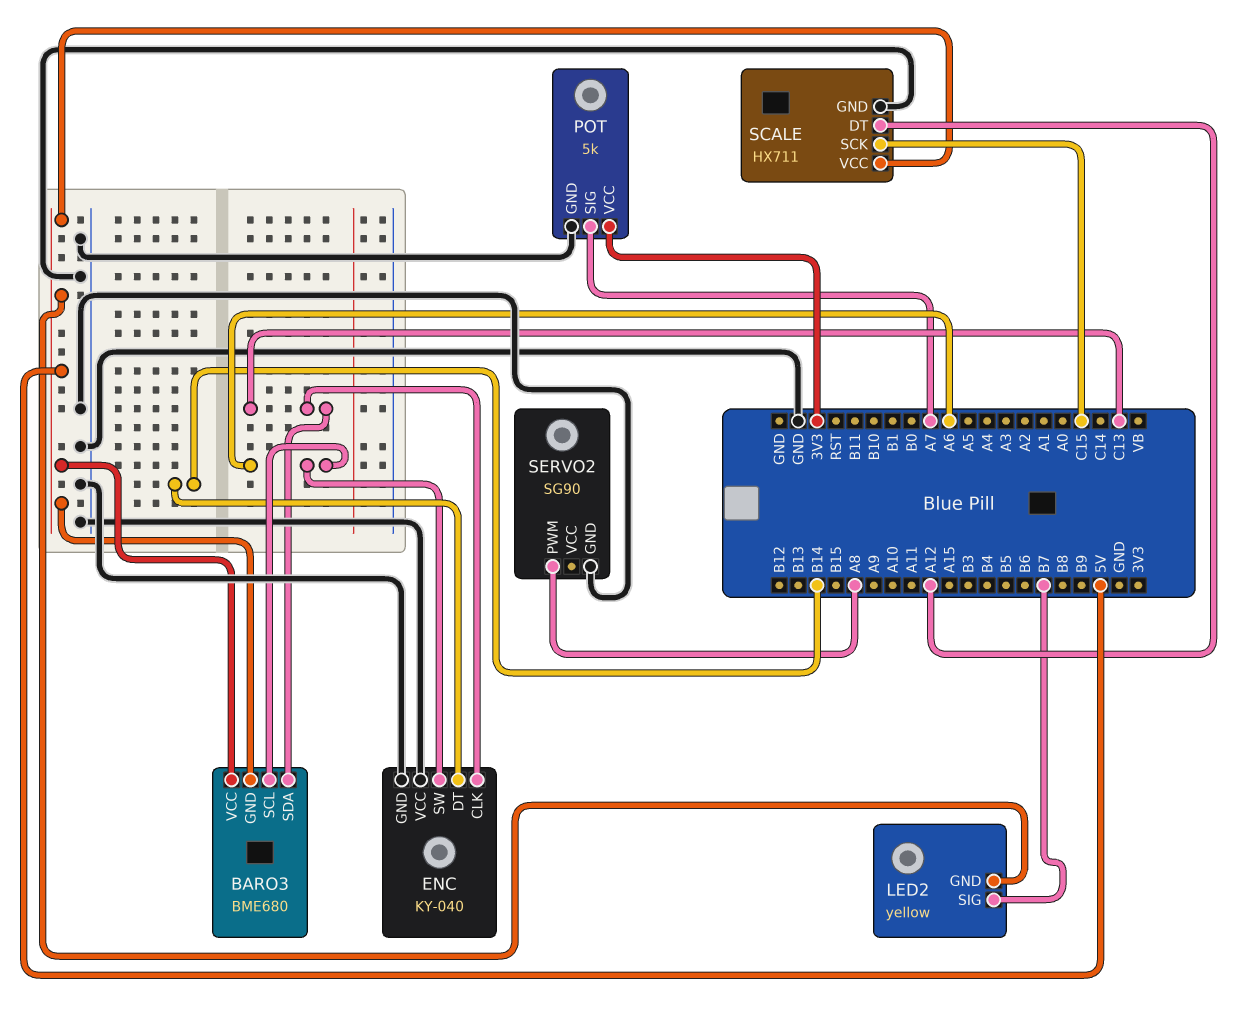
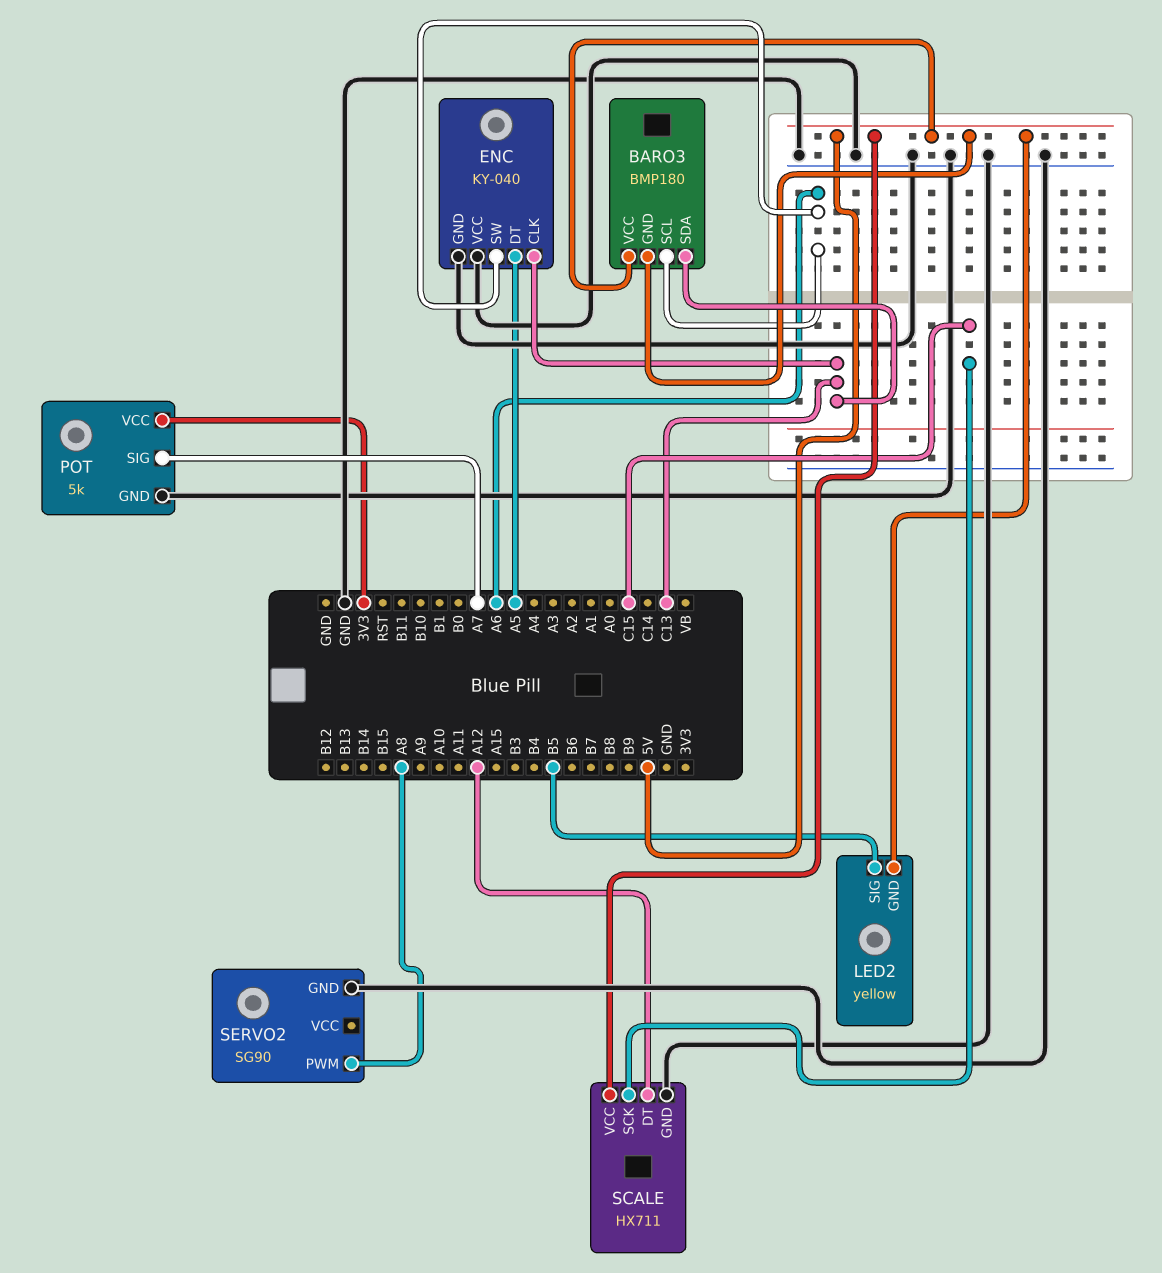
BARO3: BME680 -> BMP180
ENC pin DT: B14 -> A5
LED2 pin SIG: B7 -> B5

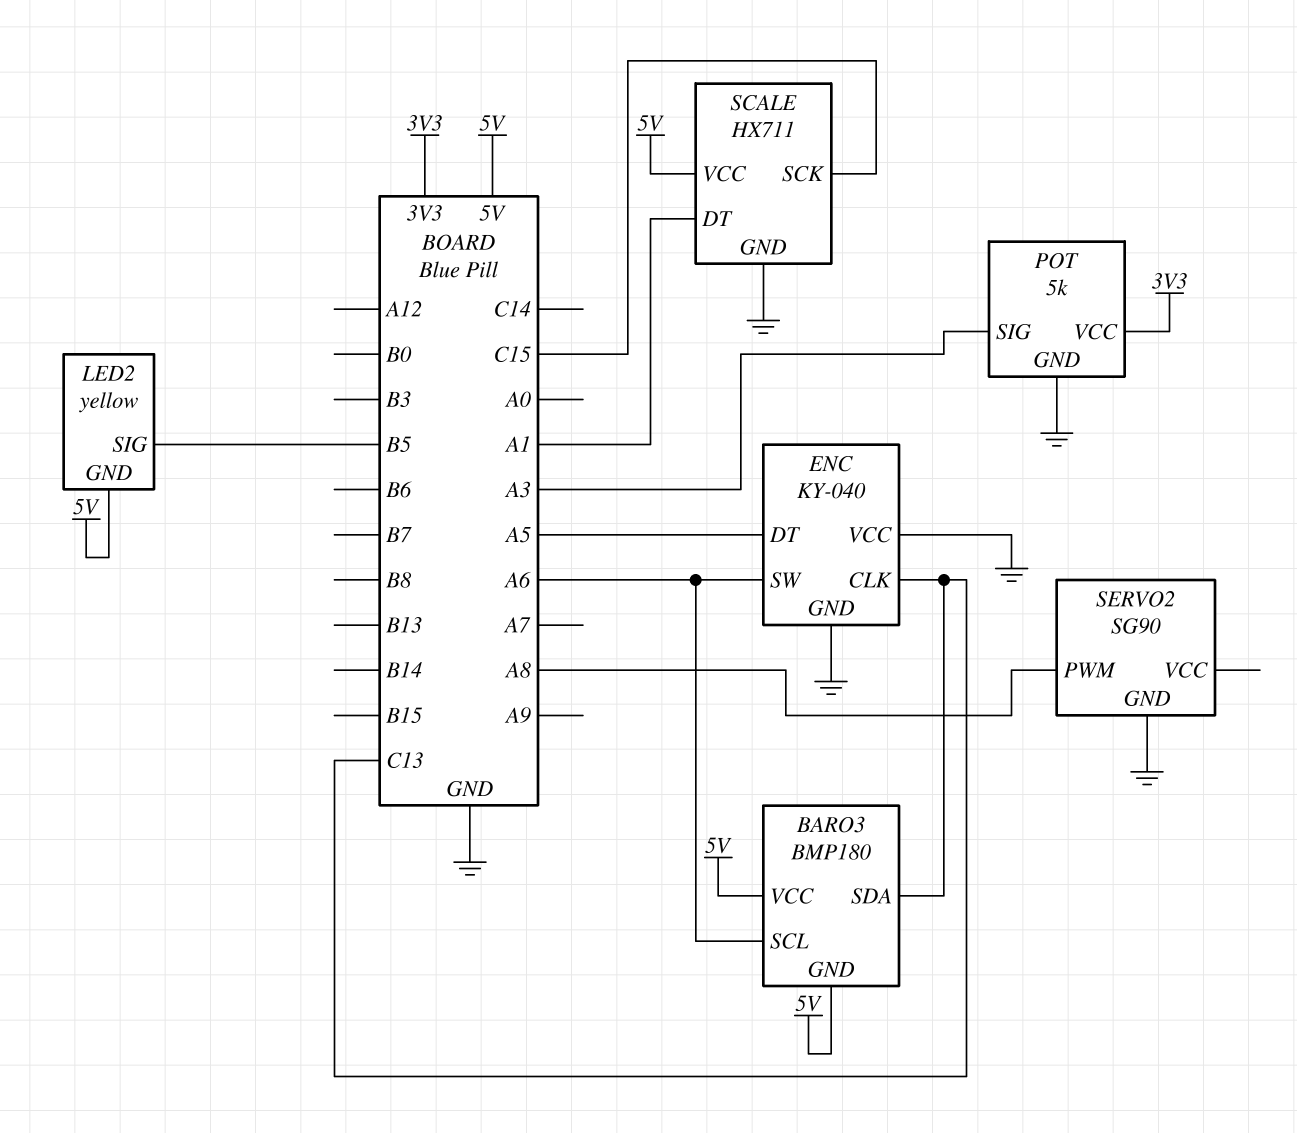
POT pin SIG: A7 -> A3
SCALE pin DT: A12 -> A1

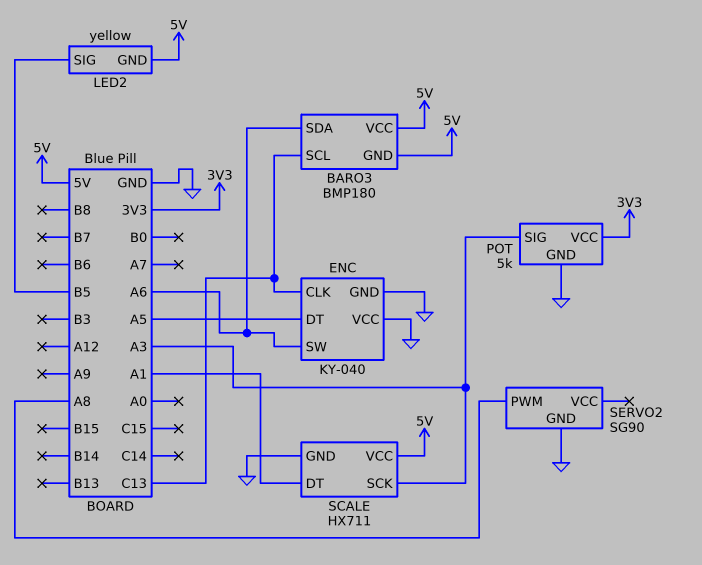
BARO3 pin SCL: A6 -> C13
BARO3 pin SDA: C13 -> A6
SCALE pin SCK: C15 -> A3

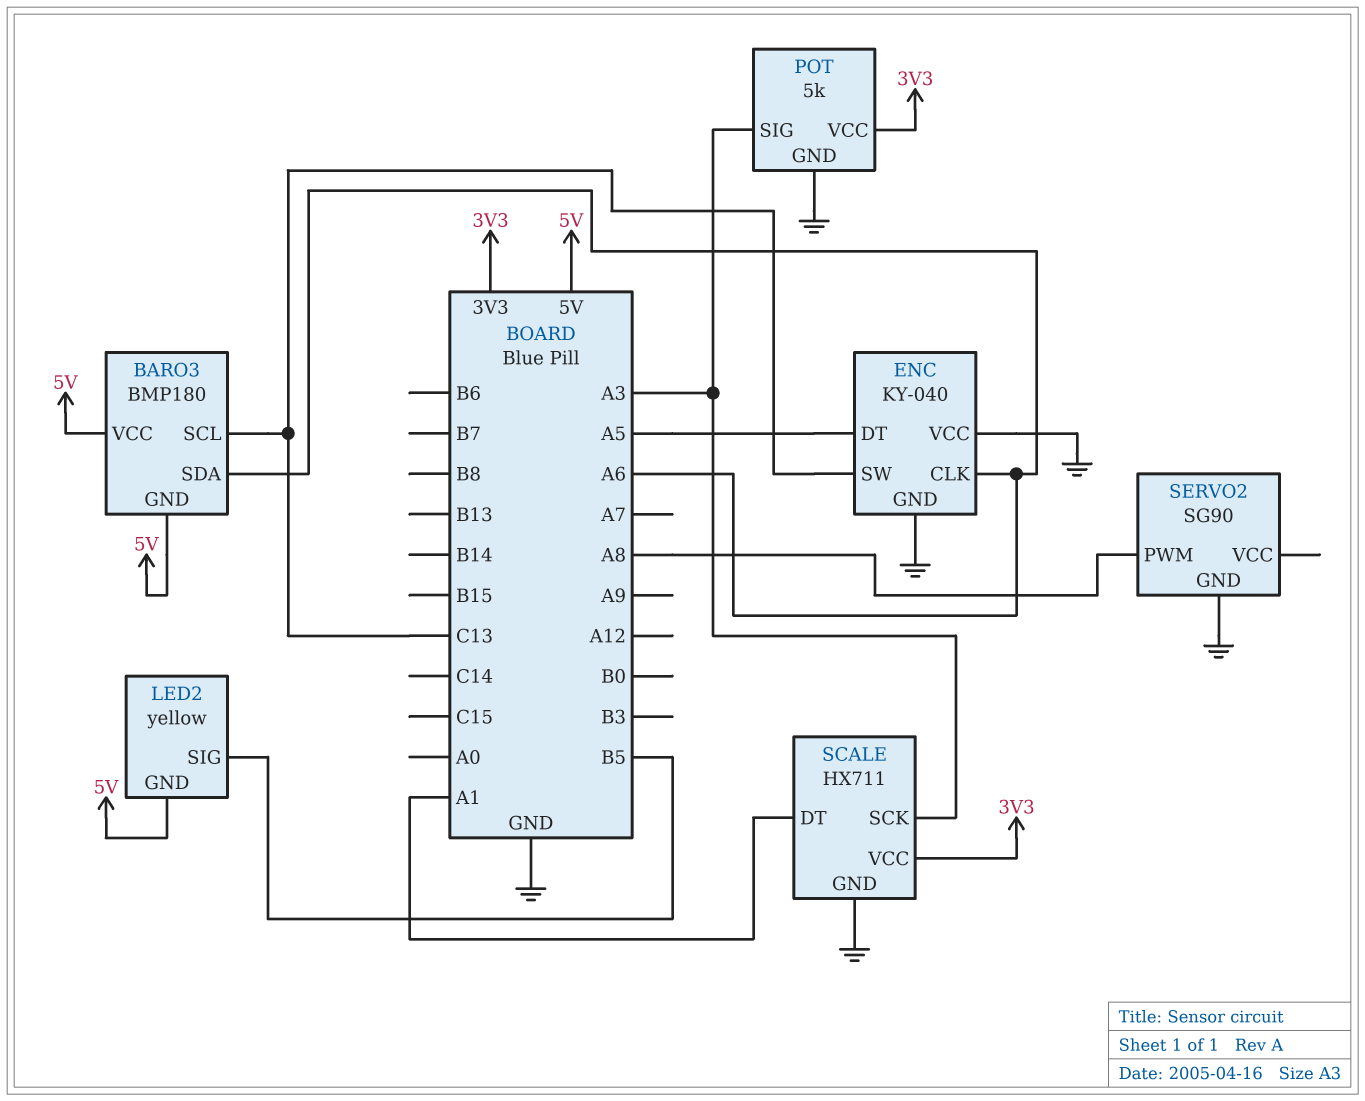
ENC pin CLK: C13 -> A6
ENC pin SW: A6 -> C13
SCALE pin VCC: 5V -> 3V3

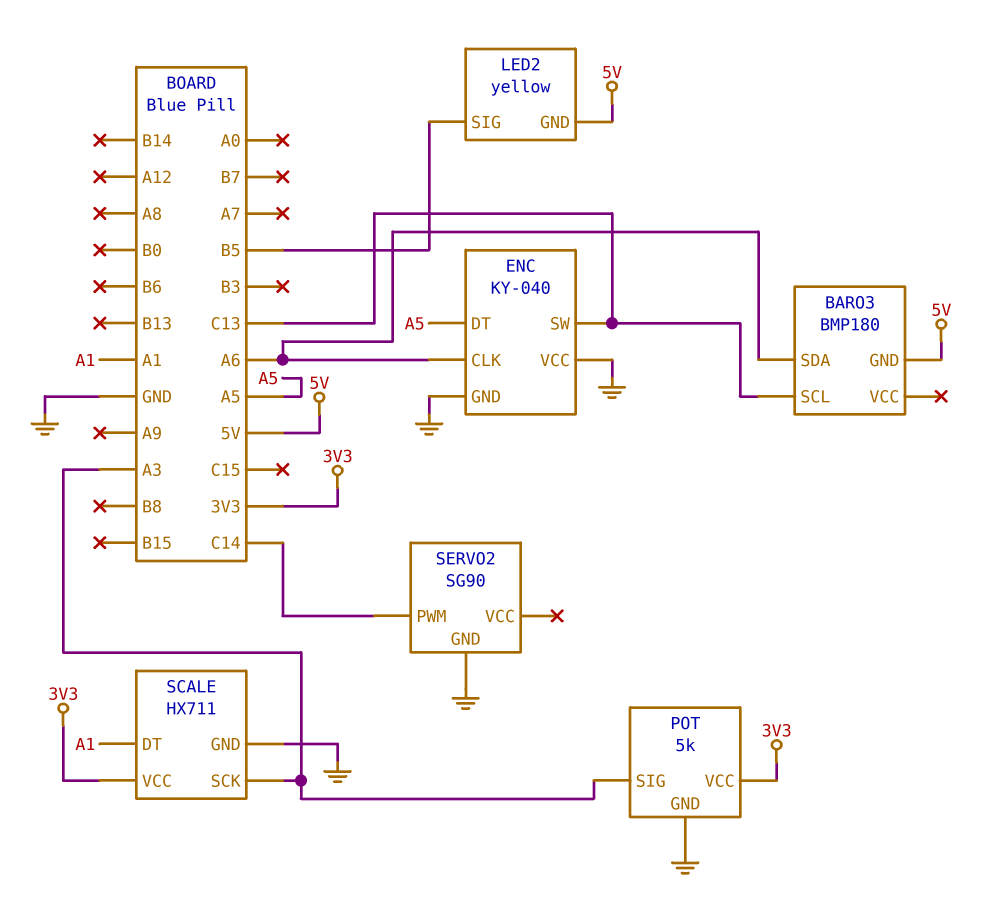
BARO3 pin VCC: 5V -> none
SERVO2 pin PWM: A8 -> C14

